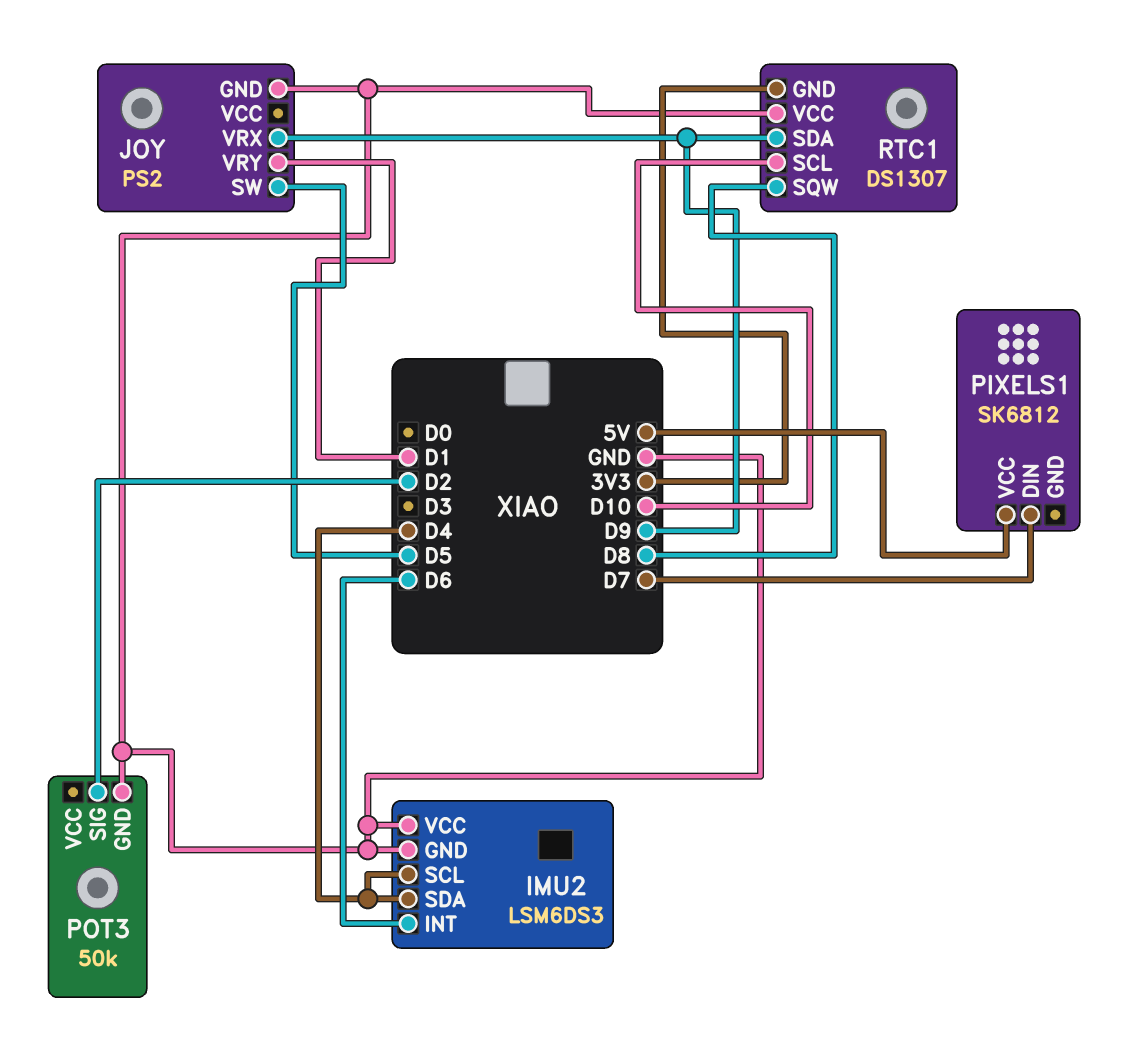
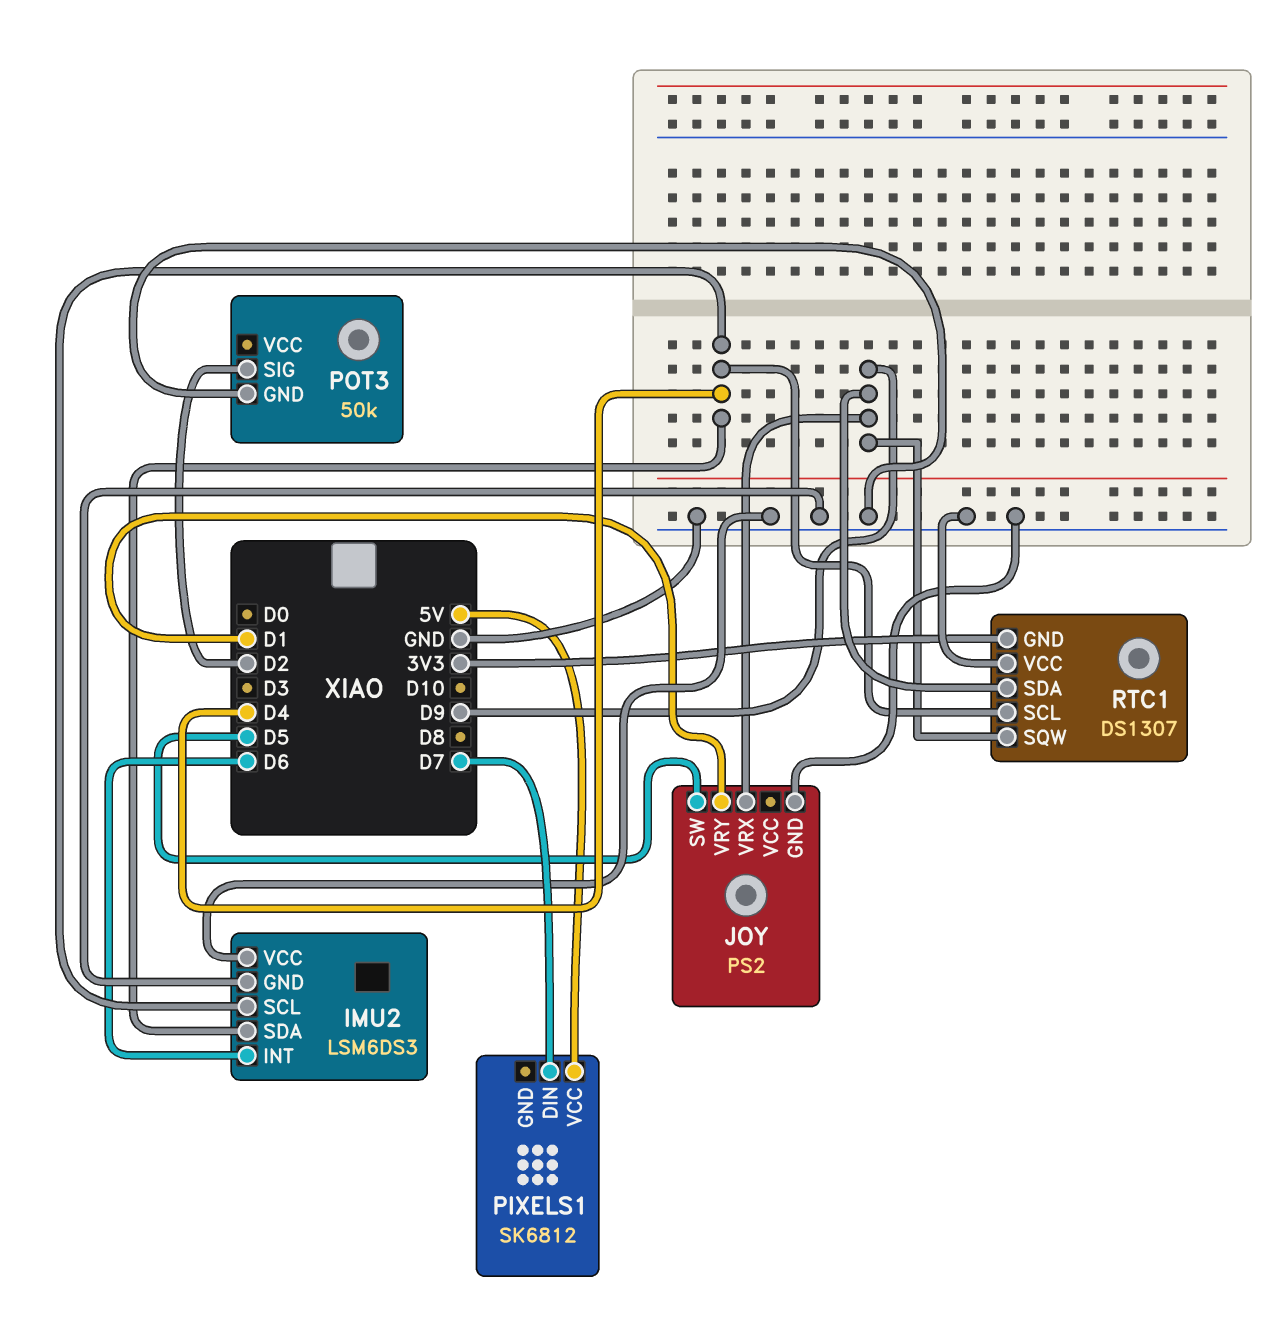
RTC1 pin SCL: D10 -> D4
RTC1 pin SQW: D8 -> D9

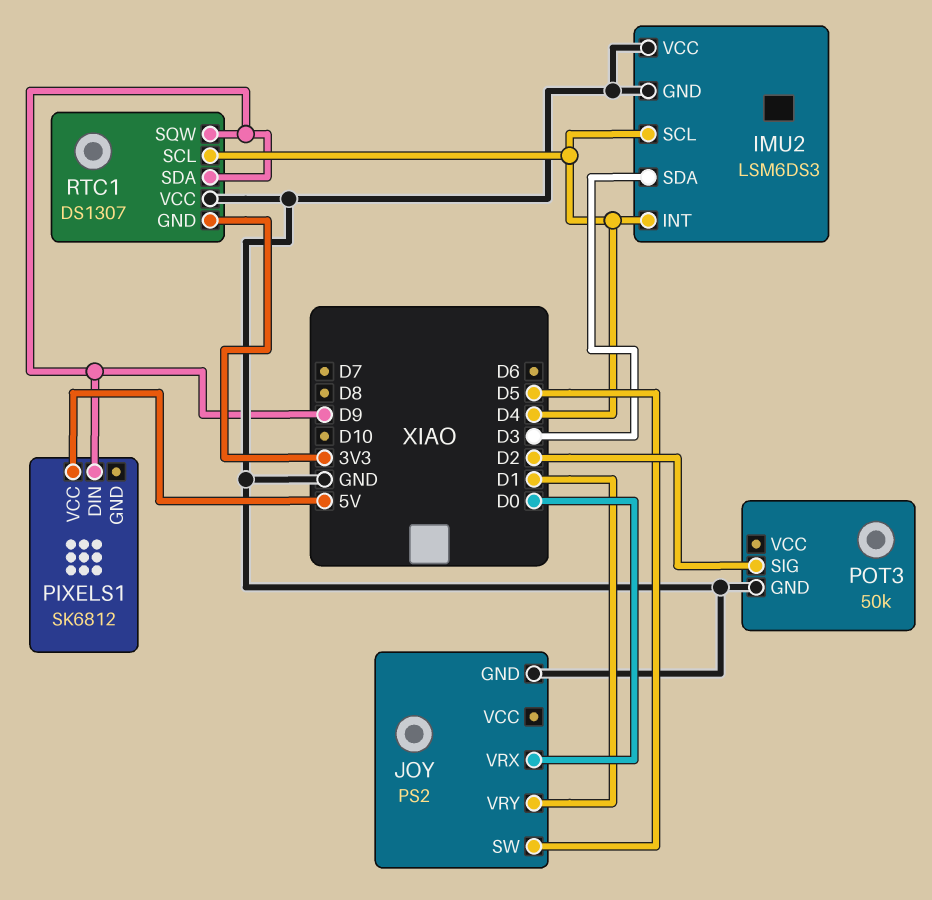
IMU2 pin INT: D6 -> D4
IMU2 pin SDA: D4 -> D3
JOY pin VRX: D9 -> D0
PIXELS1 pin DIN: D7 -> D9

